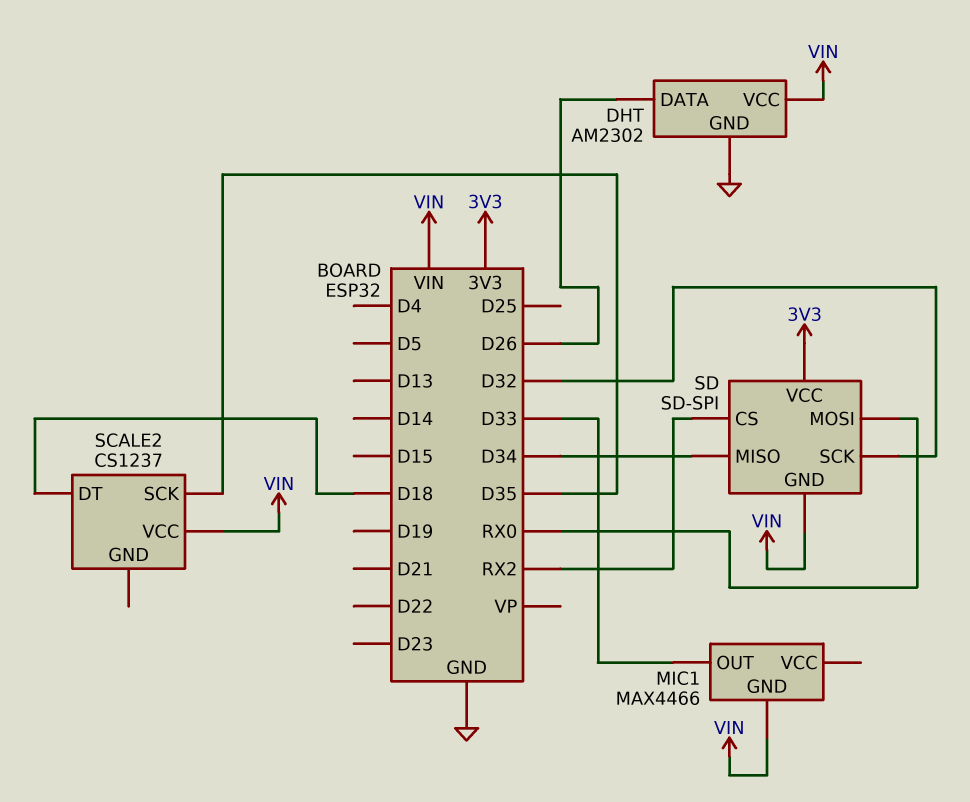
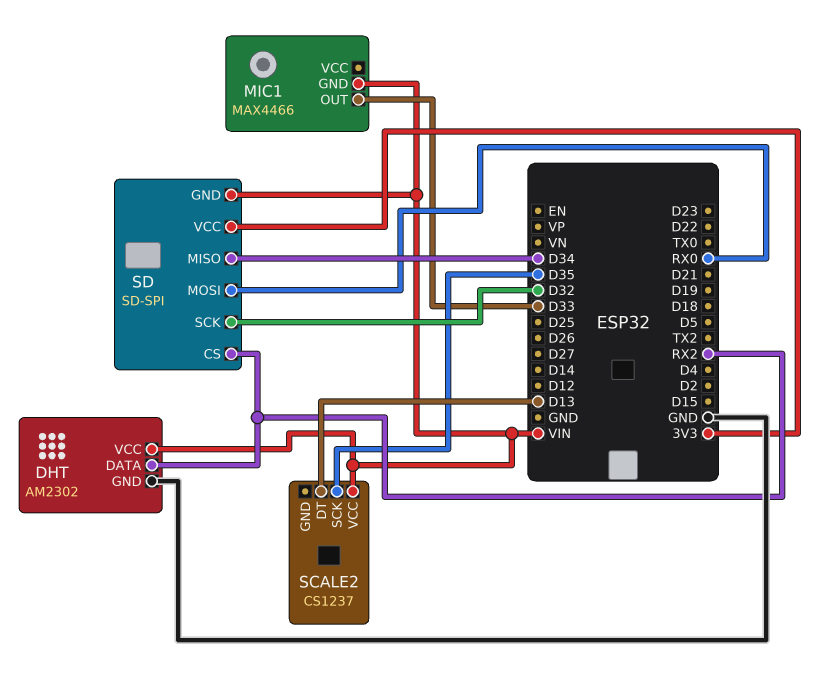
DHT pin DATA: D26 -> RX2
SCALE2 pin DT: D18 -> D13

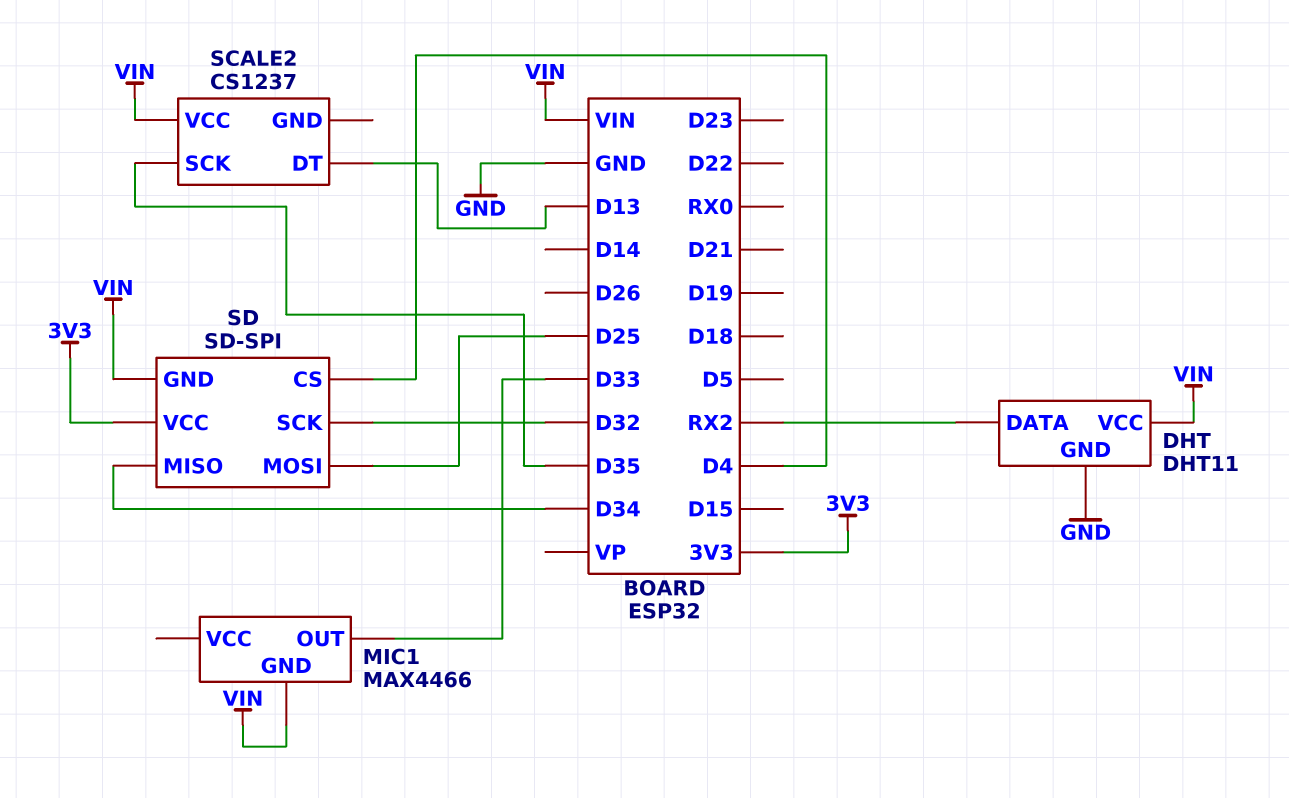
DHT: AM2302 -> DHT11
SD pin CS: RX2 -> D4
SD pin MOSI: RX0 -> D25

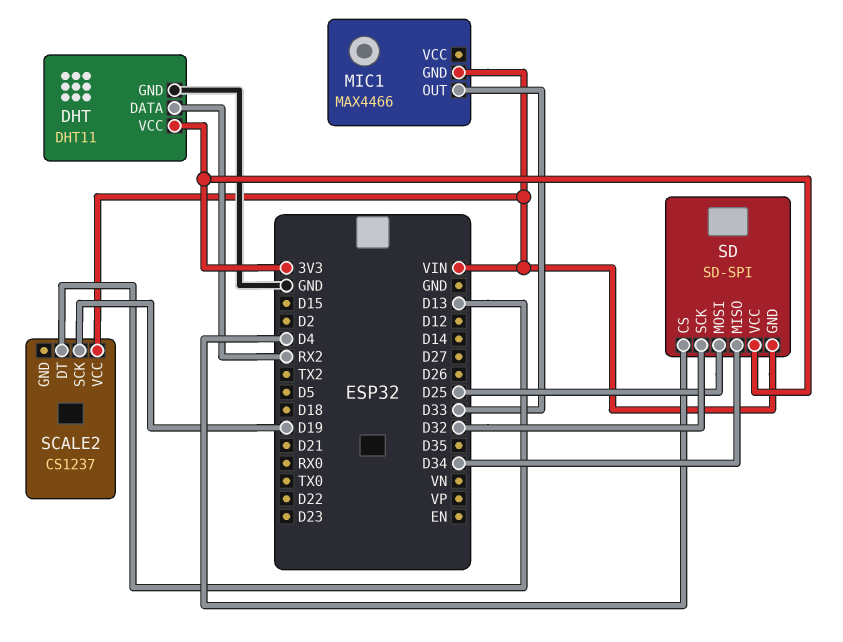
DHT pin VCC: VIN -> 3V3
SCALE2 pin SCK: D35 -> D19

